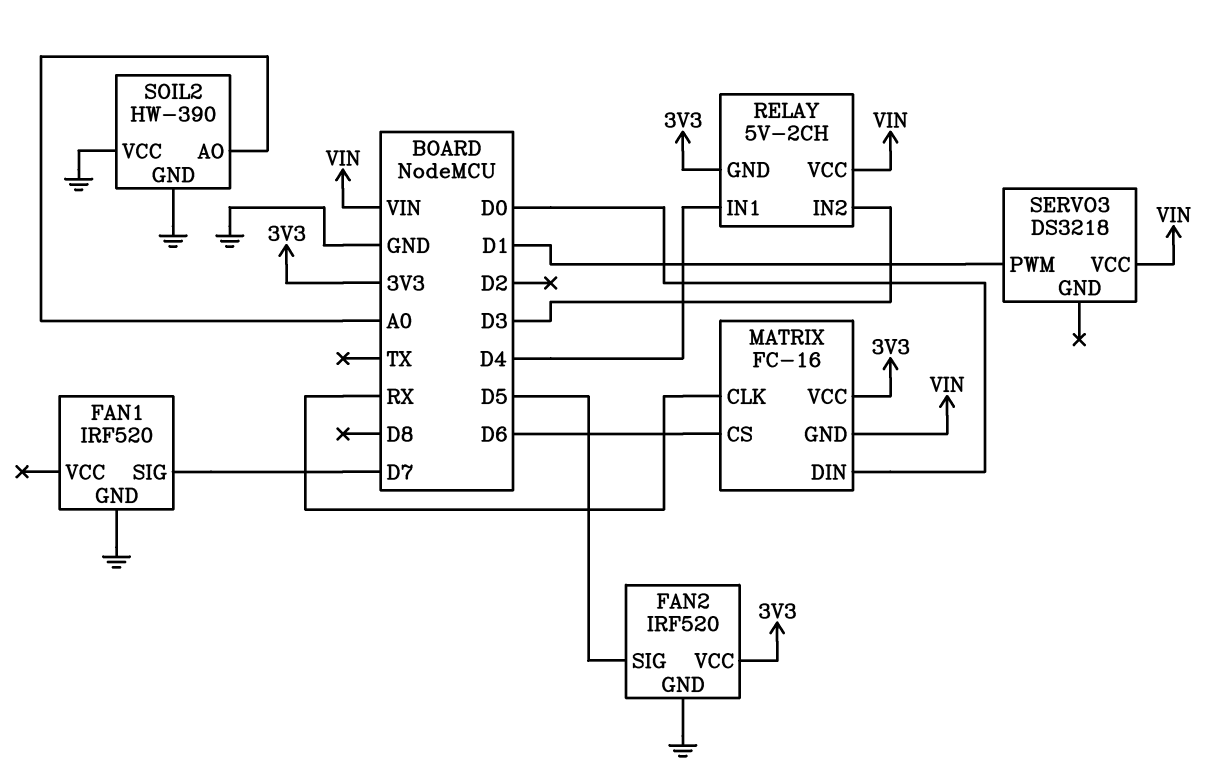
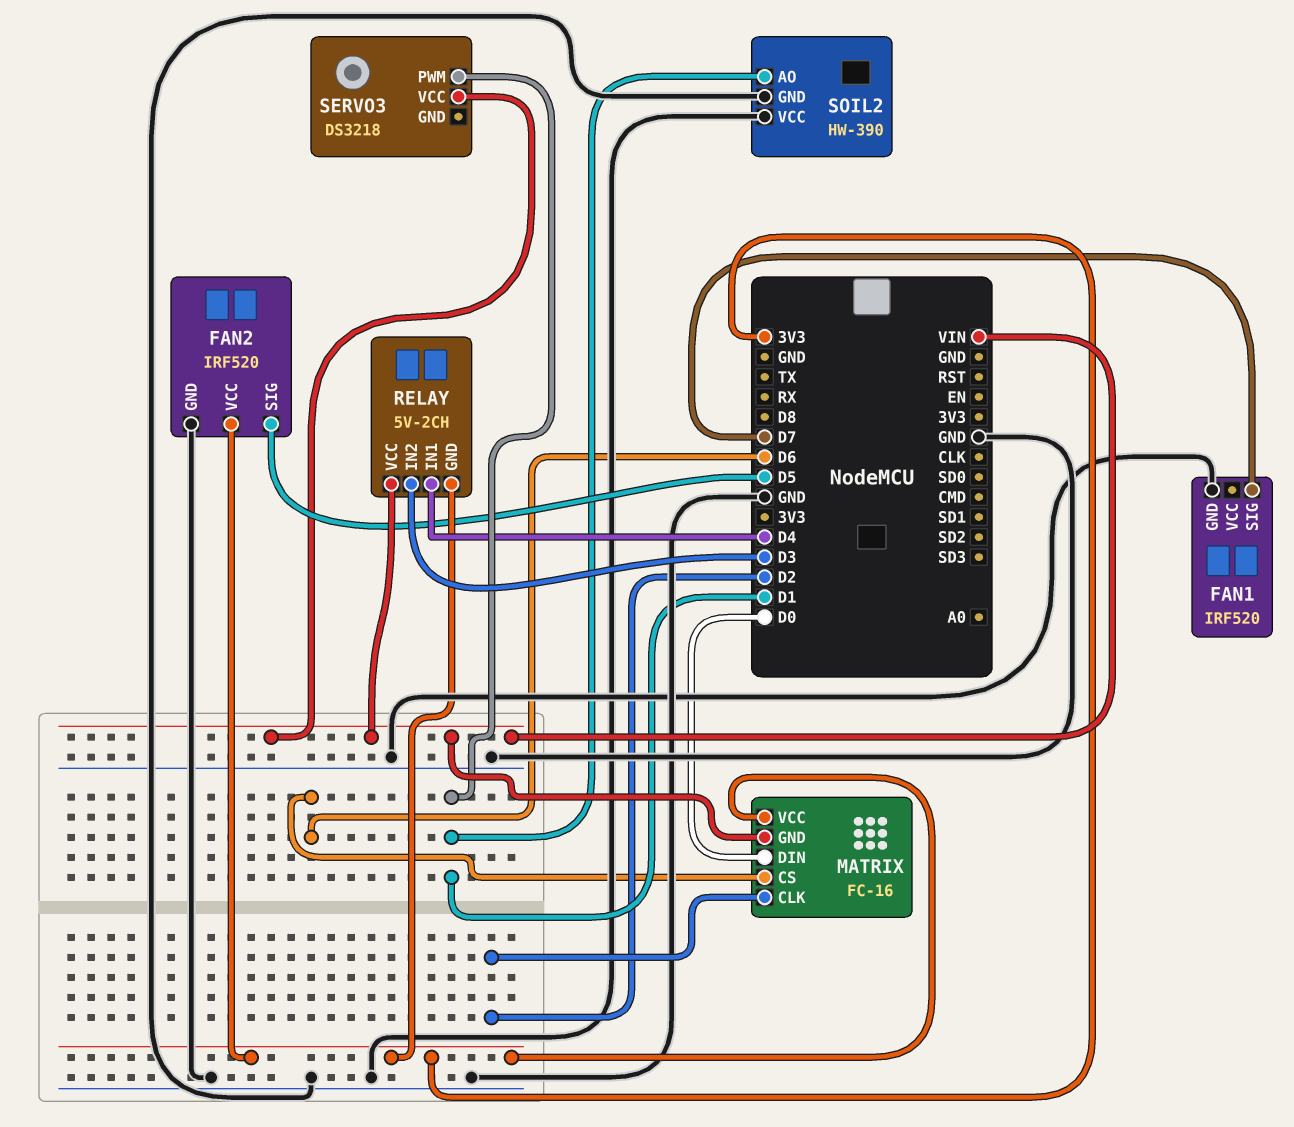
MATRIX pin CLK: RX -> D2
SOIL2 pin AO: A0 -> D1

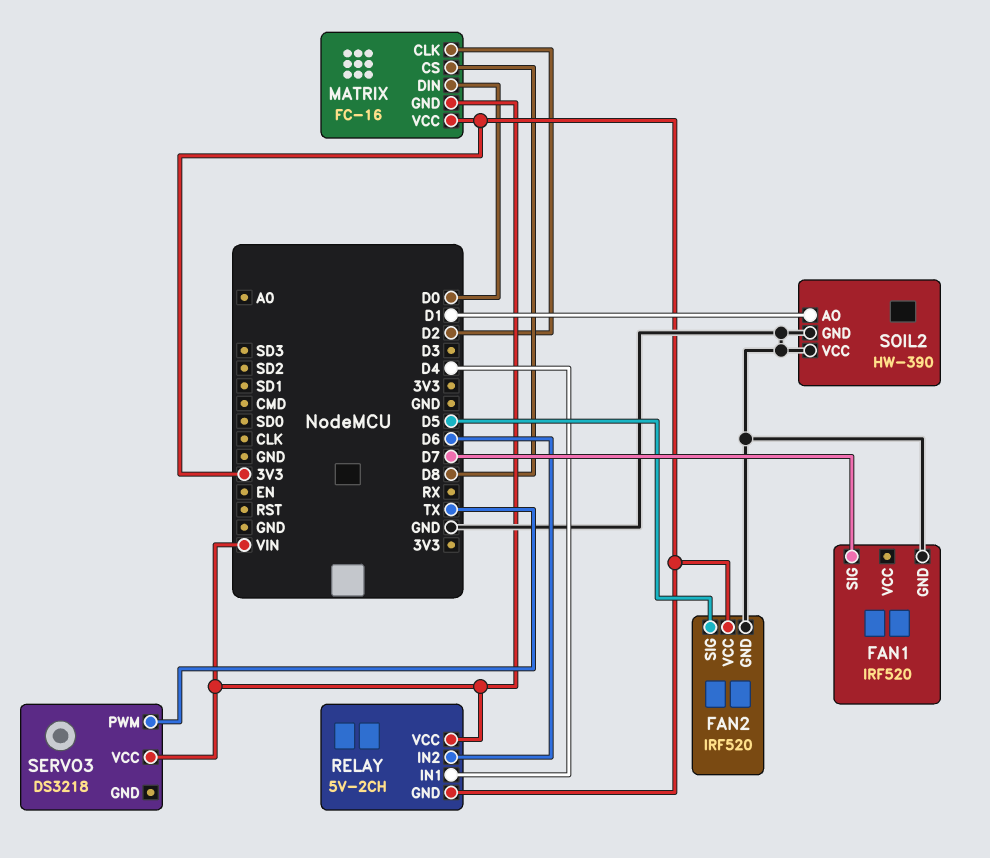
MATRIX pin CS: D6 -> D8
RELAY pin IN2: D3 -> D6
SERVO3 pin PWM: D1 -> TX

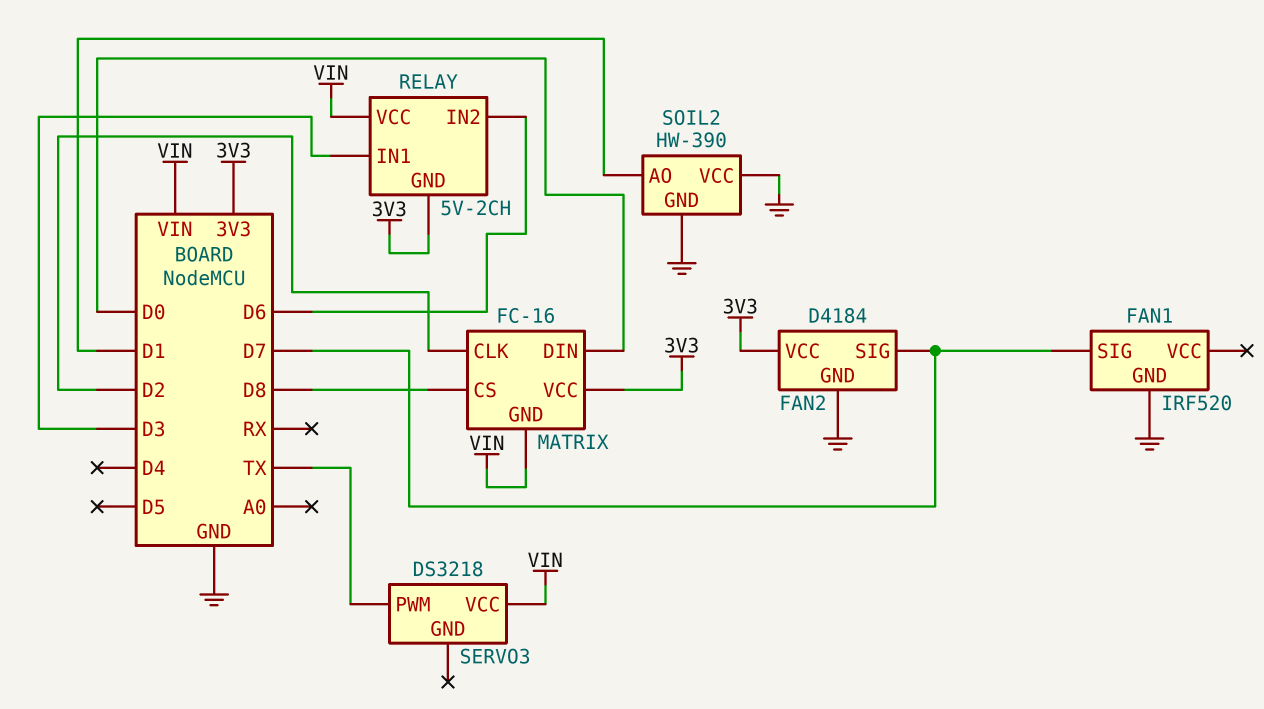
FAN2: IRF520 -> D4184
FAN2 pin SIG: D5 -> D7
RELAY pin IN1: D4 -> D3

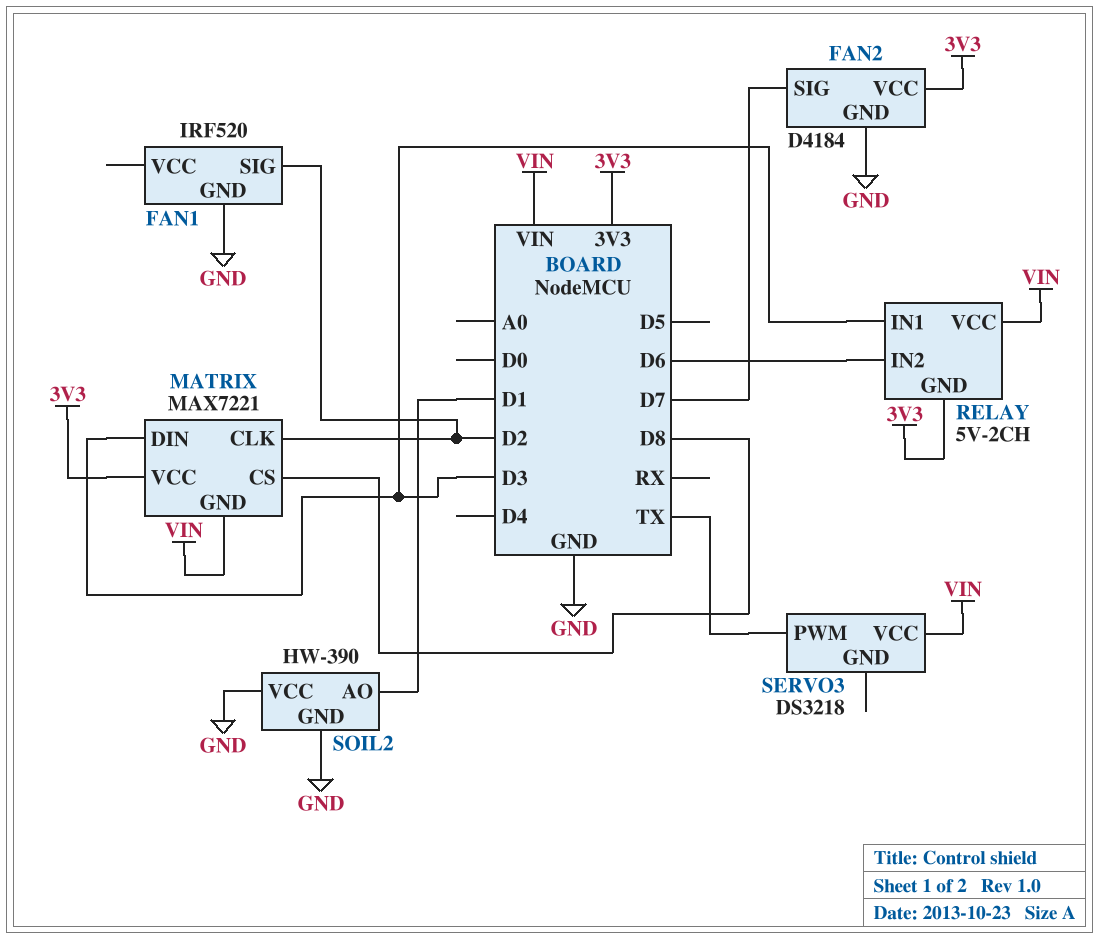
FAN1 pin SIG: D7 -> D2
MATRIX: FC-16 -> MAX7221
MATRIX pin DIN: D0 -> D3

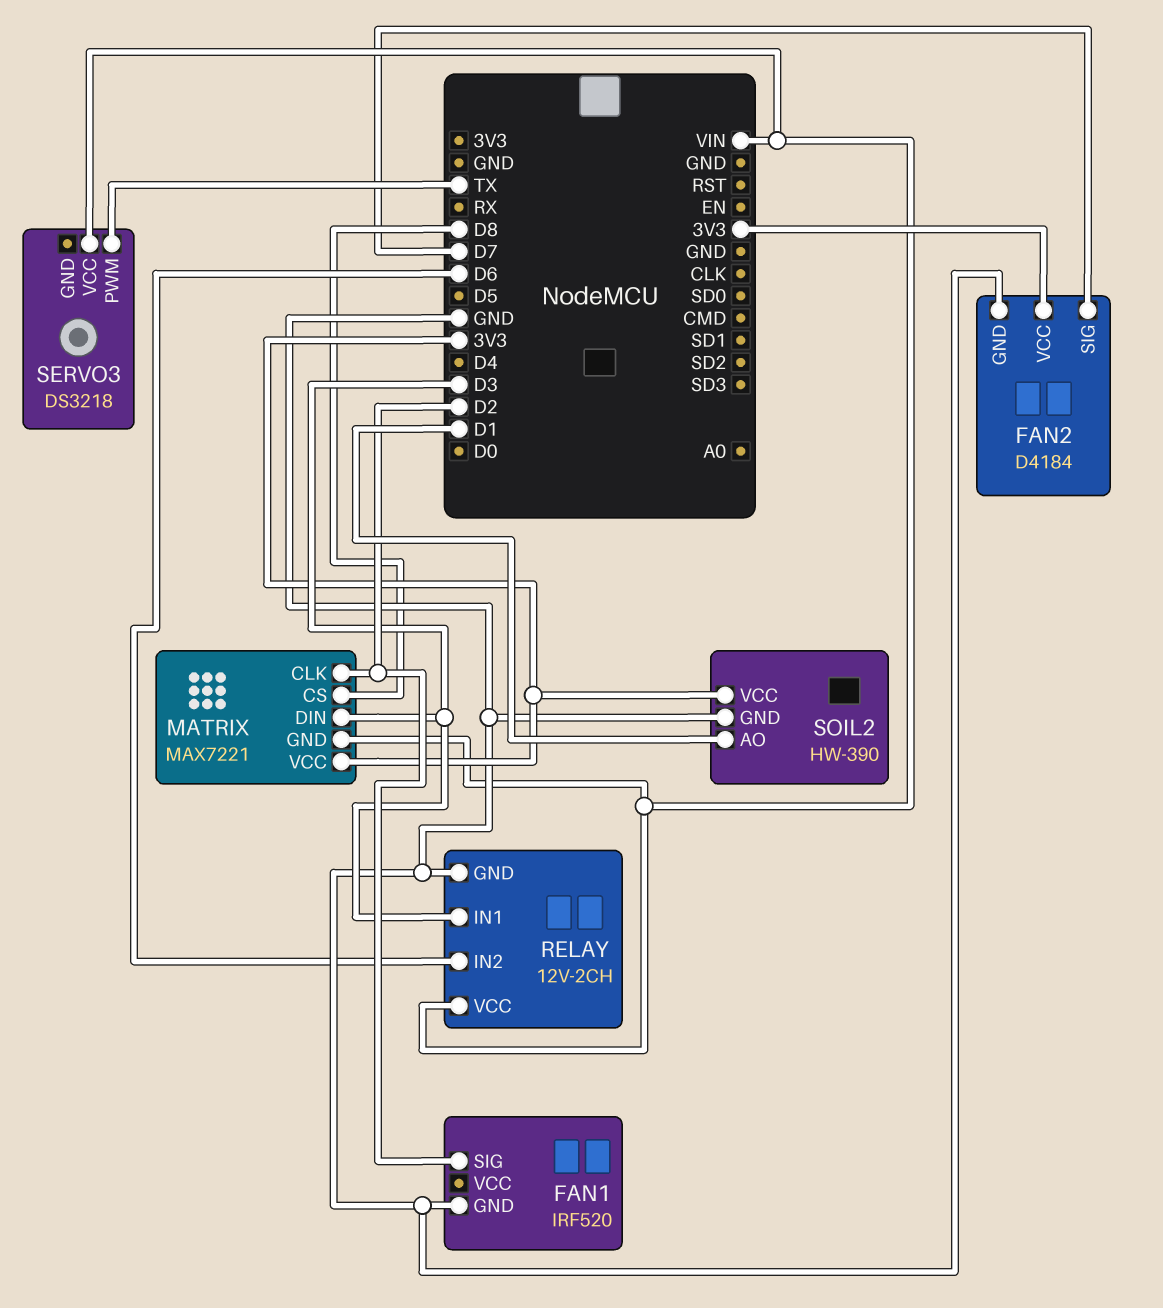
RELAY: 5V-2CH -> 12V-2CH
RELAY pin GND: 3V3 -> GND
SOIL2 pin VCC: GND -> 3V3

